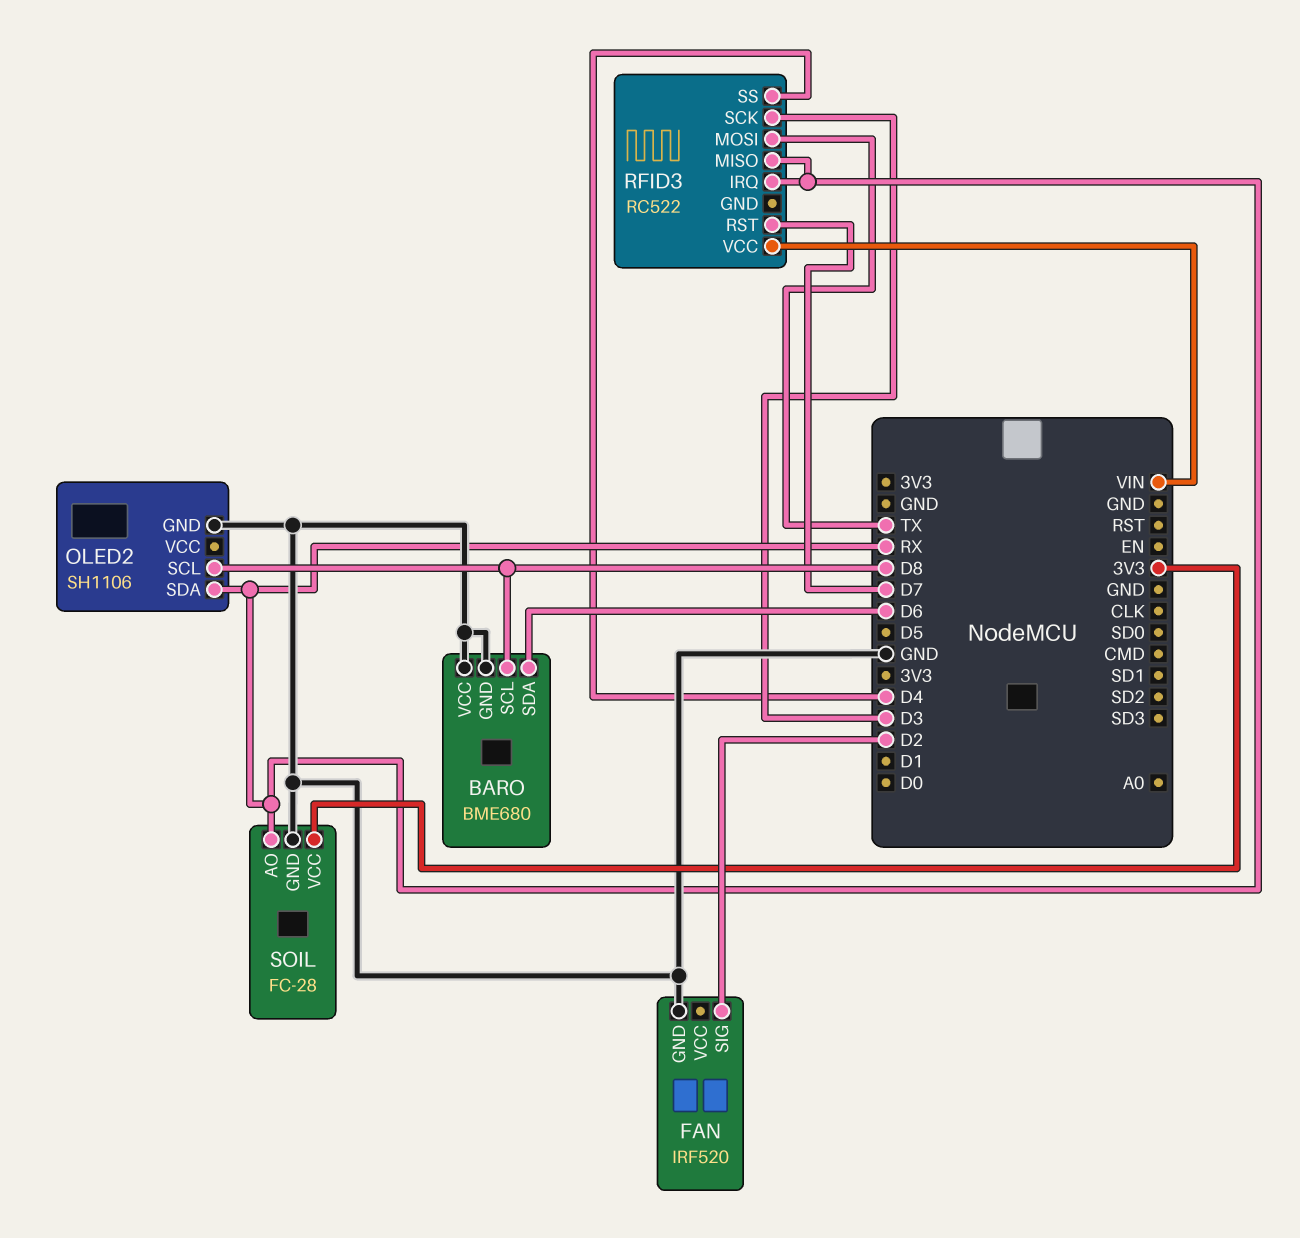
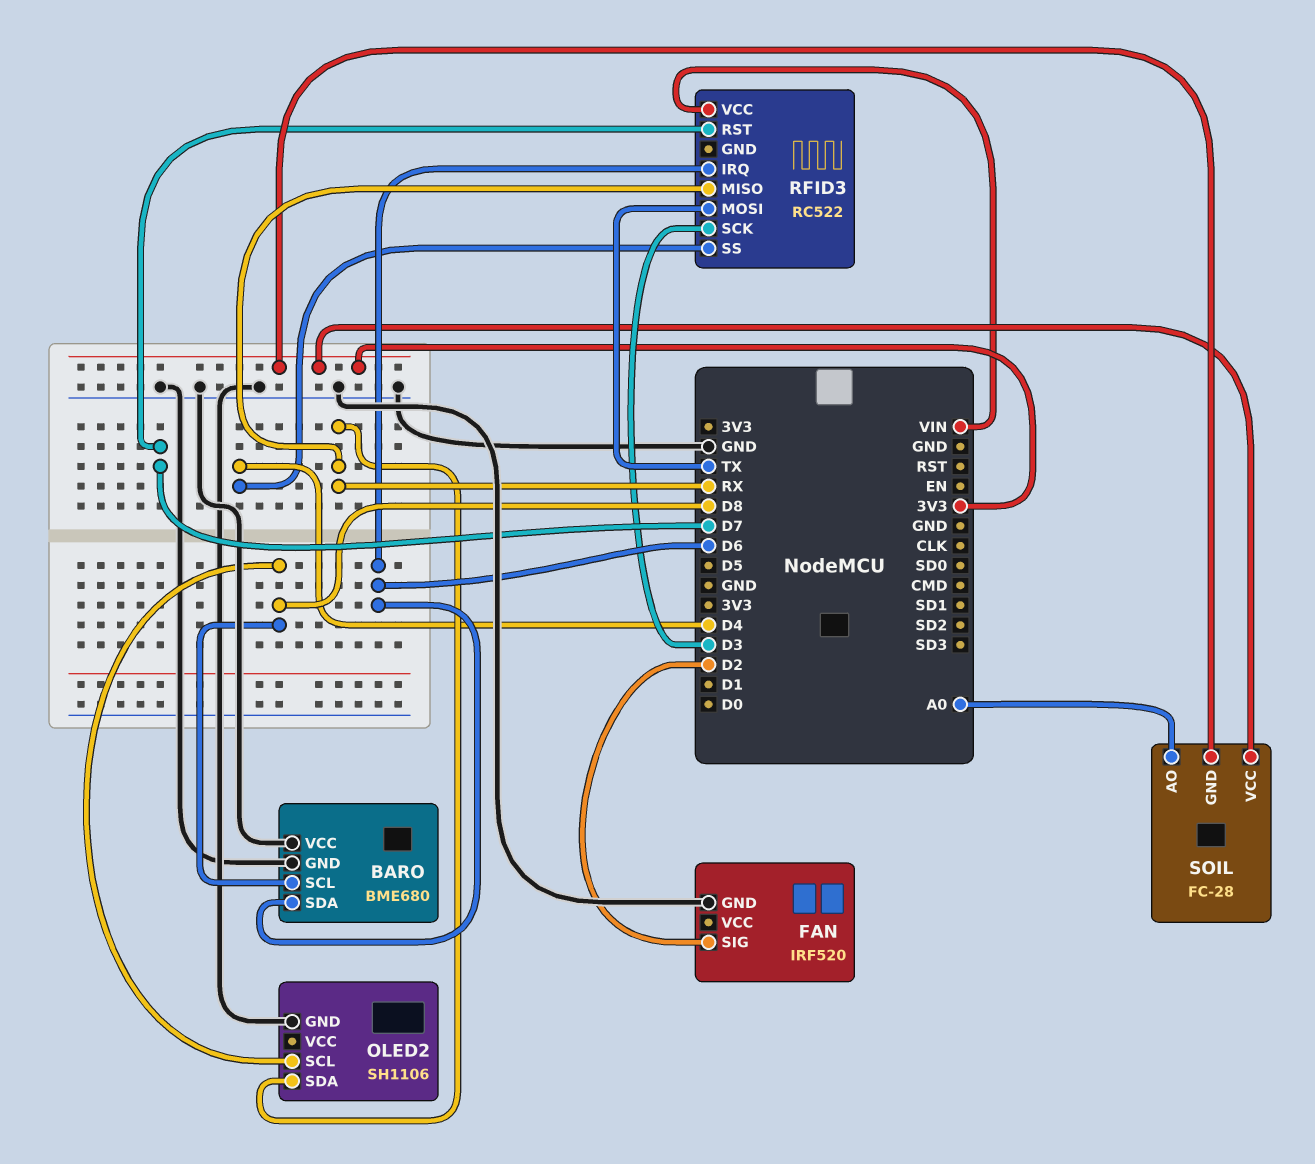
RFID3 pin IRQ: RX -> D6
SOIL pin AO: RX -> A0
SOIL pin GND: GND -> 3V3

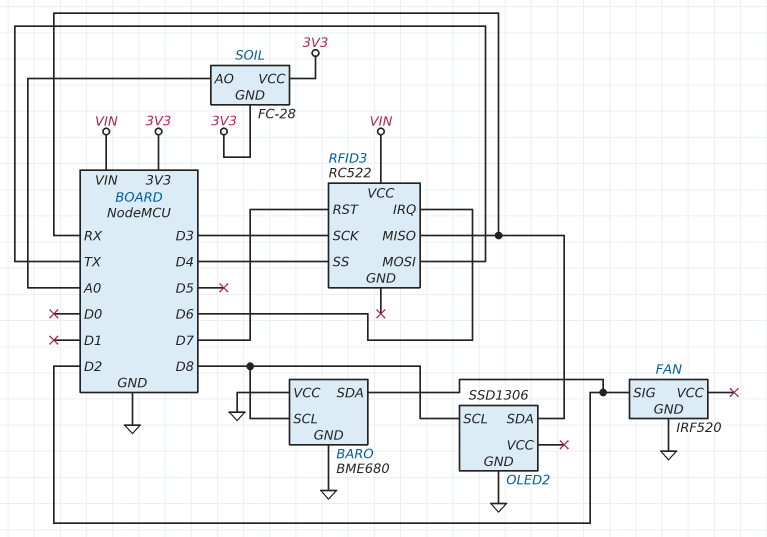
BARO pin SDA: D6 -> D2
OLED2: SH1106 -> SSD1306

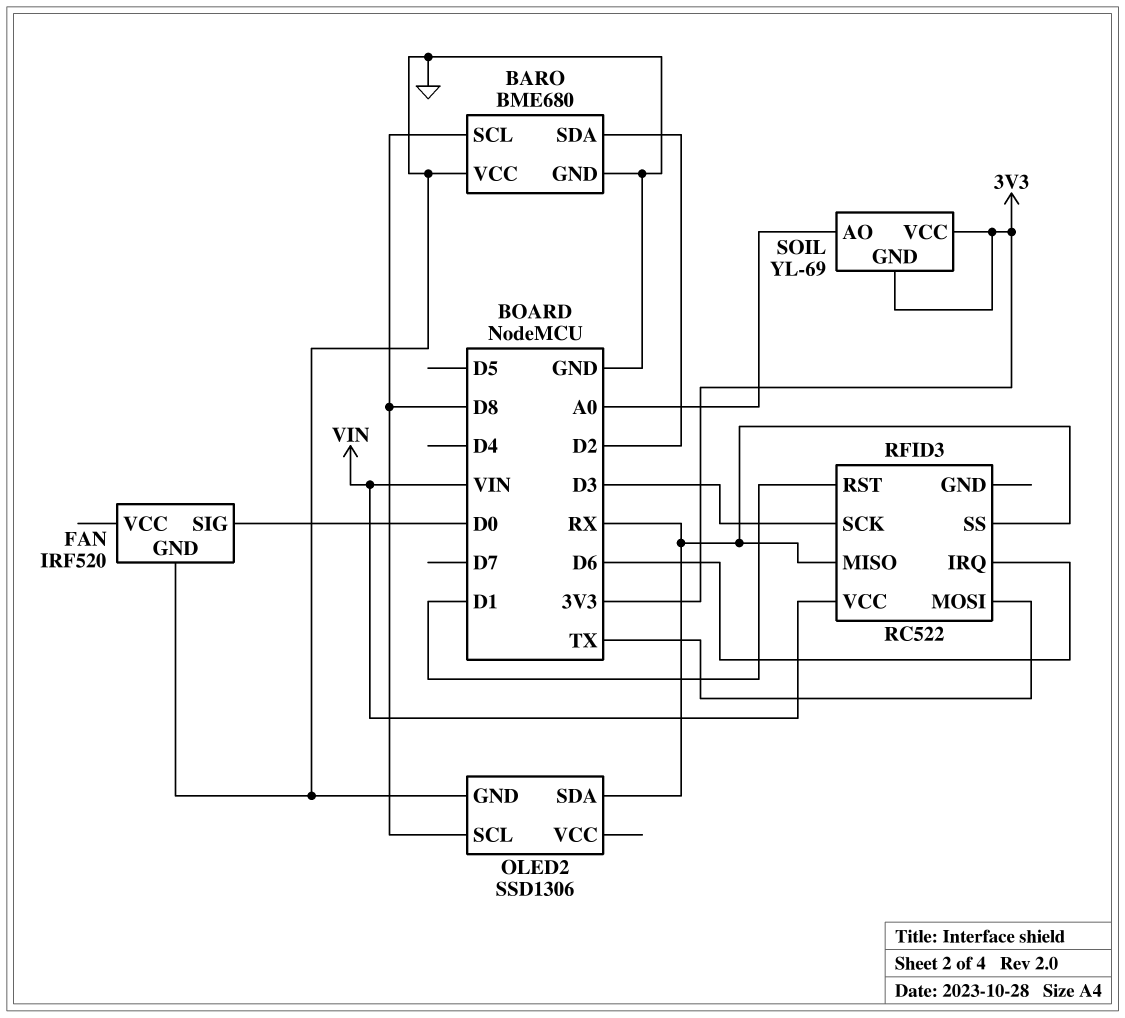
FAN pin SIG: D2 -> D0
RFID3 pin RST: D7 -> D1
RFID3 pin SS: D4 -> RX
SOIL: FC-28 -> YL-69

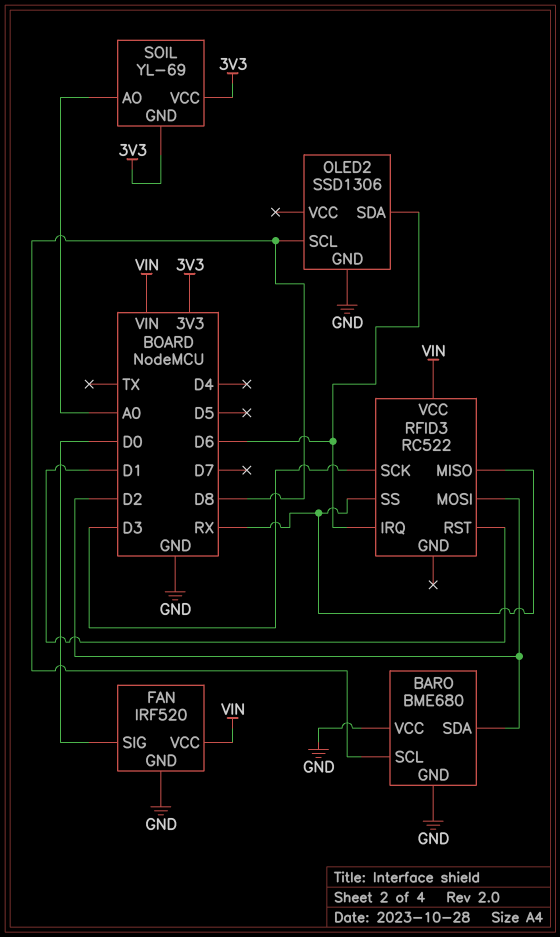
FAN pin VCC: none -> VIN
OLED2 pin SDA: RX -> D6
RFID3 pin MOSI: TX -> D2

